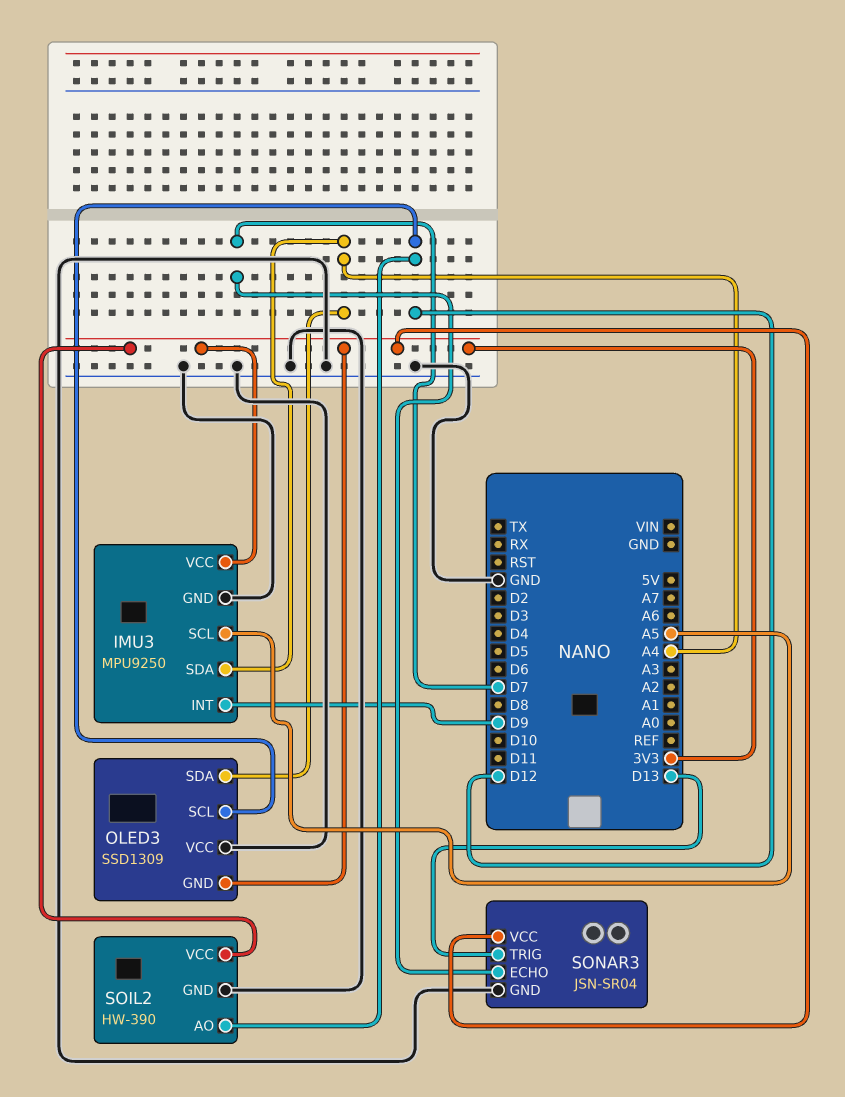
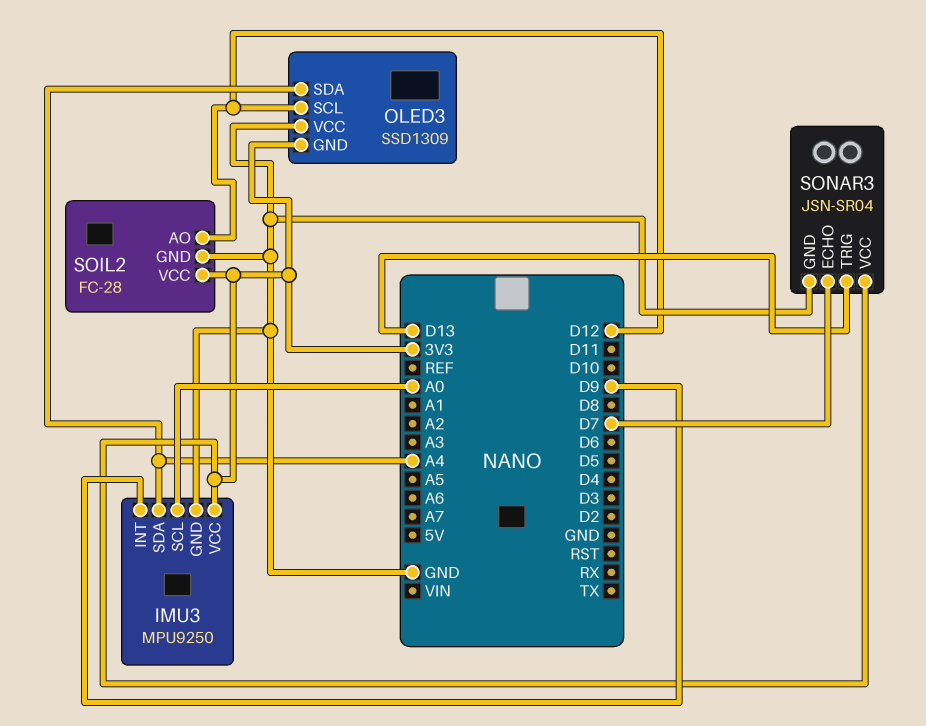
IMU3 pin SCL: A5 -> A0
SOIL2: HW-390 -> FC-28

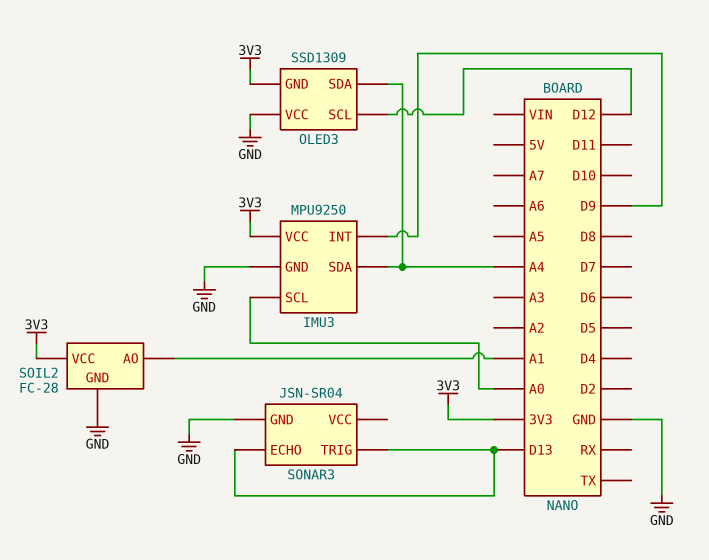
SOIL2 pin AO: D12 -> A1
SONAR3 pin ECHO: D7 -> D13
SONAR3 pin VCC: 3V3 -> none

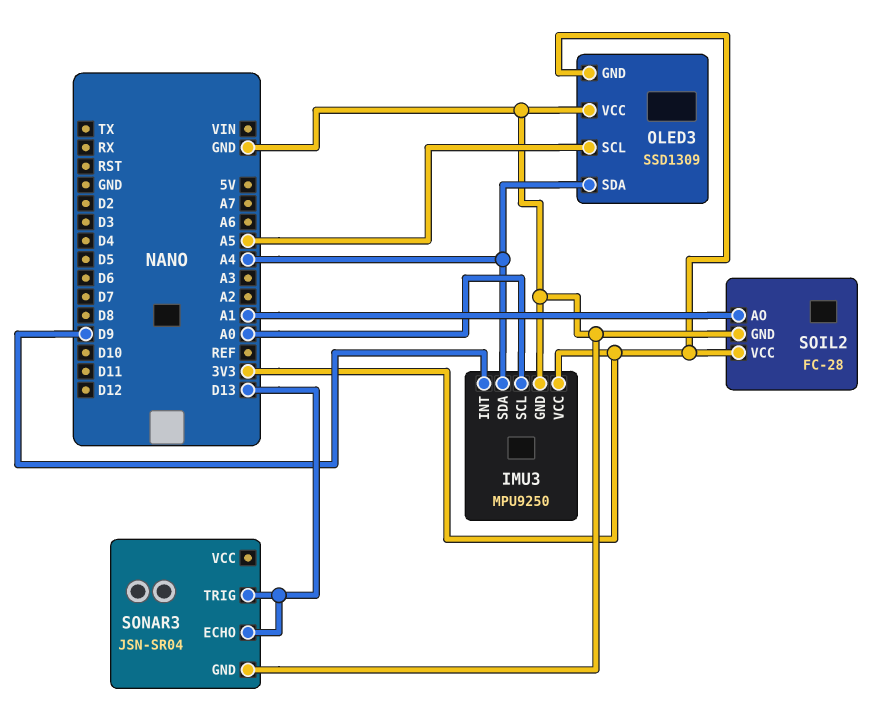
OLED3 pin SCL: D12 -> A5

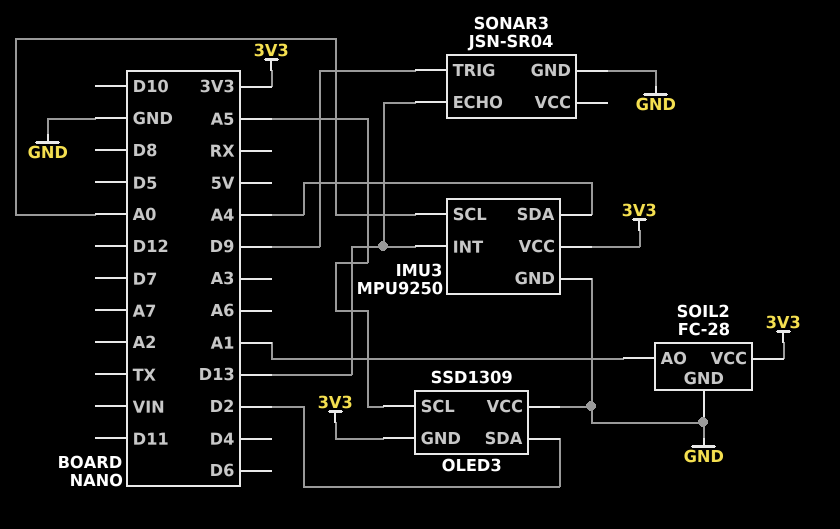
IMU3 pin INT: D9 -> D13
OLED3 pin SDA: A4 -> D2
SONAR3 pin TRIG: D13 -> D9

